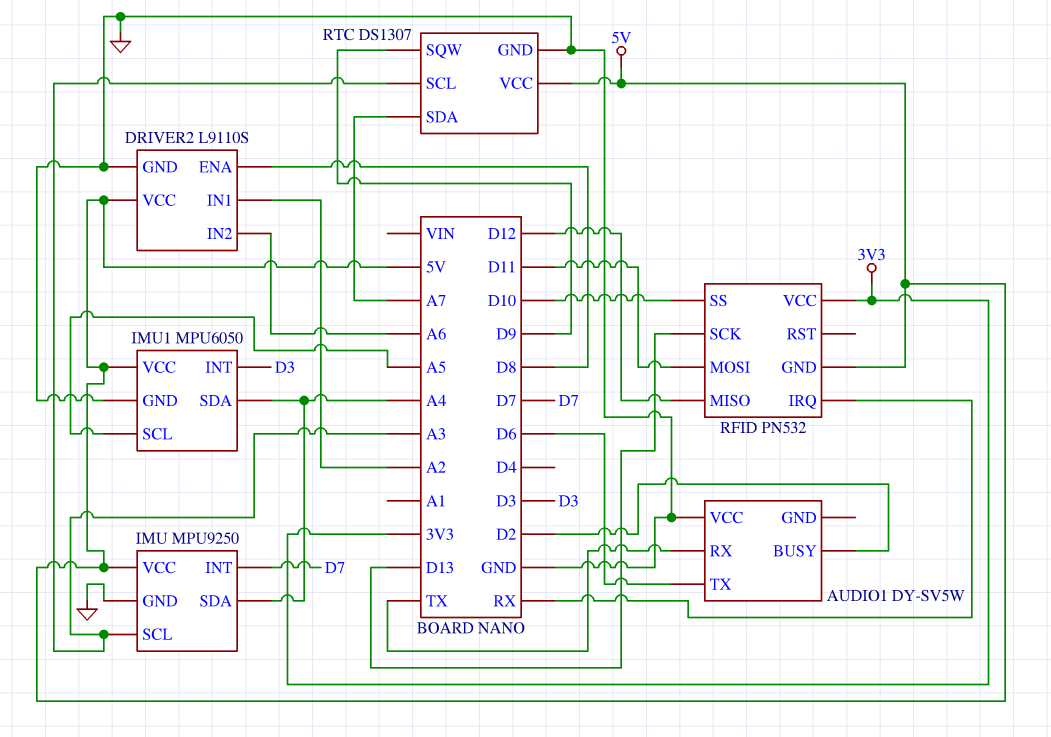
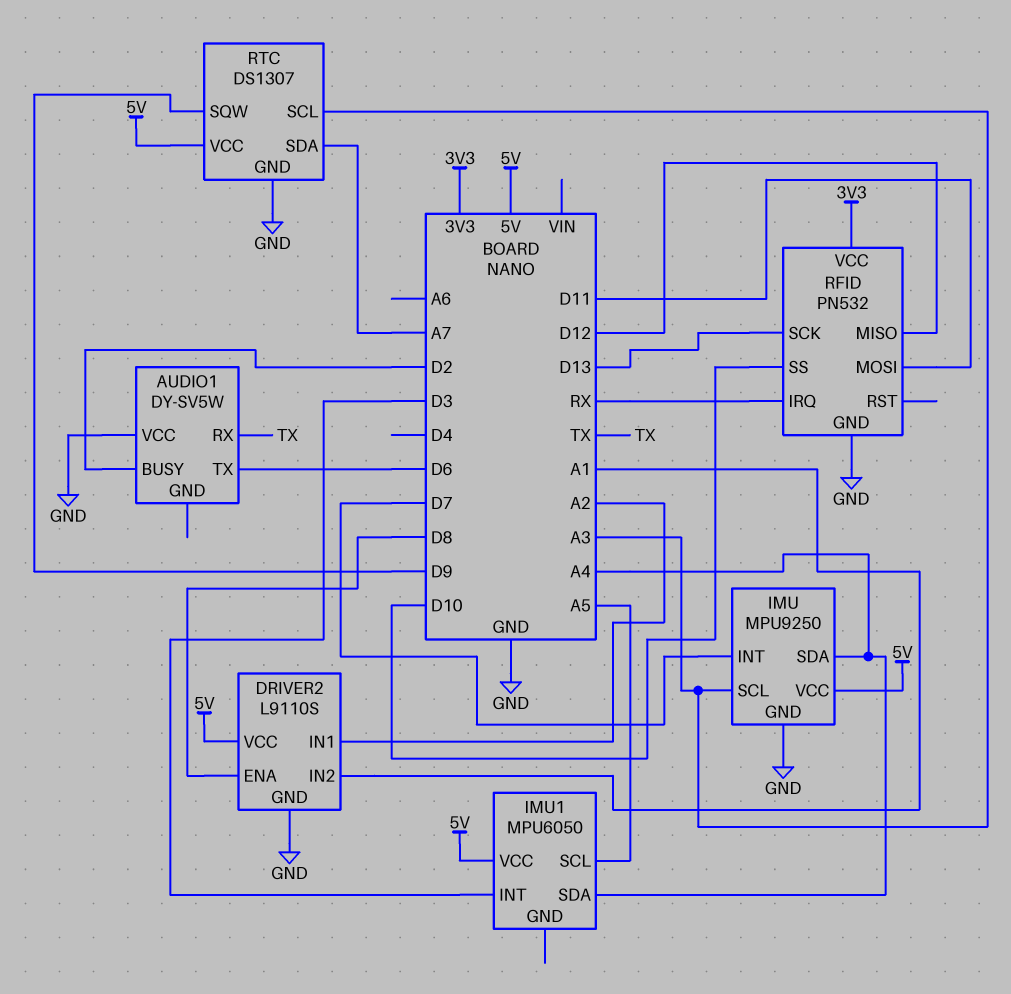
DRIVER2 pin IN2: A6 -> A1
IMU1 pin GND: GND -> none
RFID pin GND: 5V -> GND

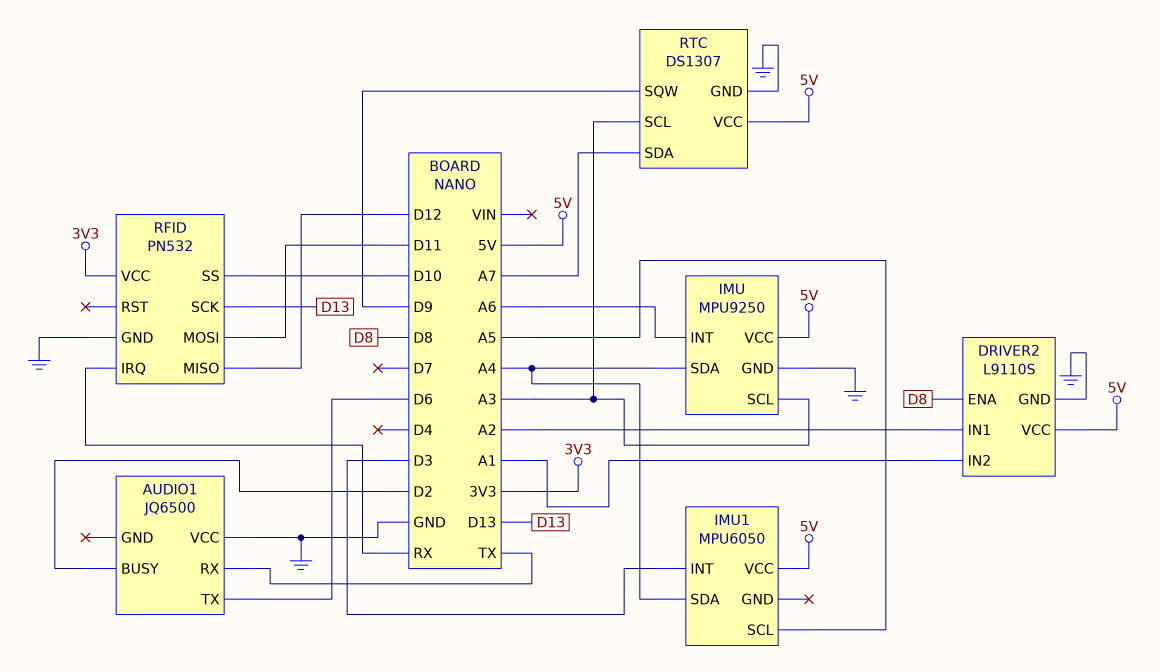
AUDIO1: DY-SV5W -> JQ6500
IMU pin INT: D7 -> A6

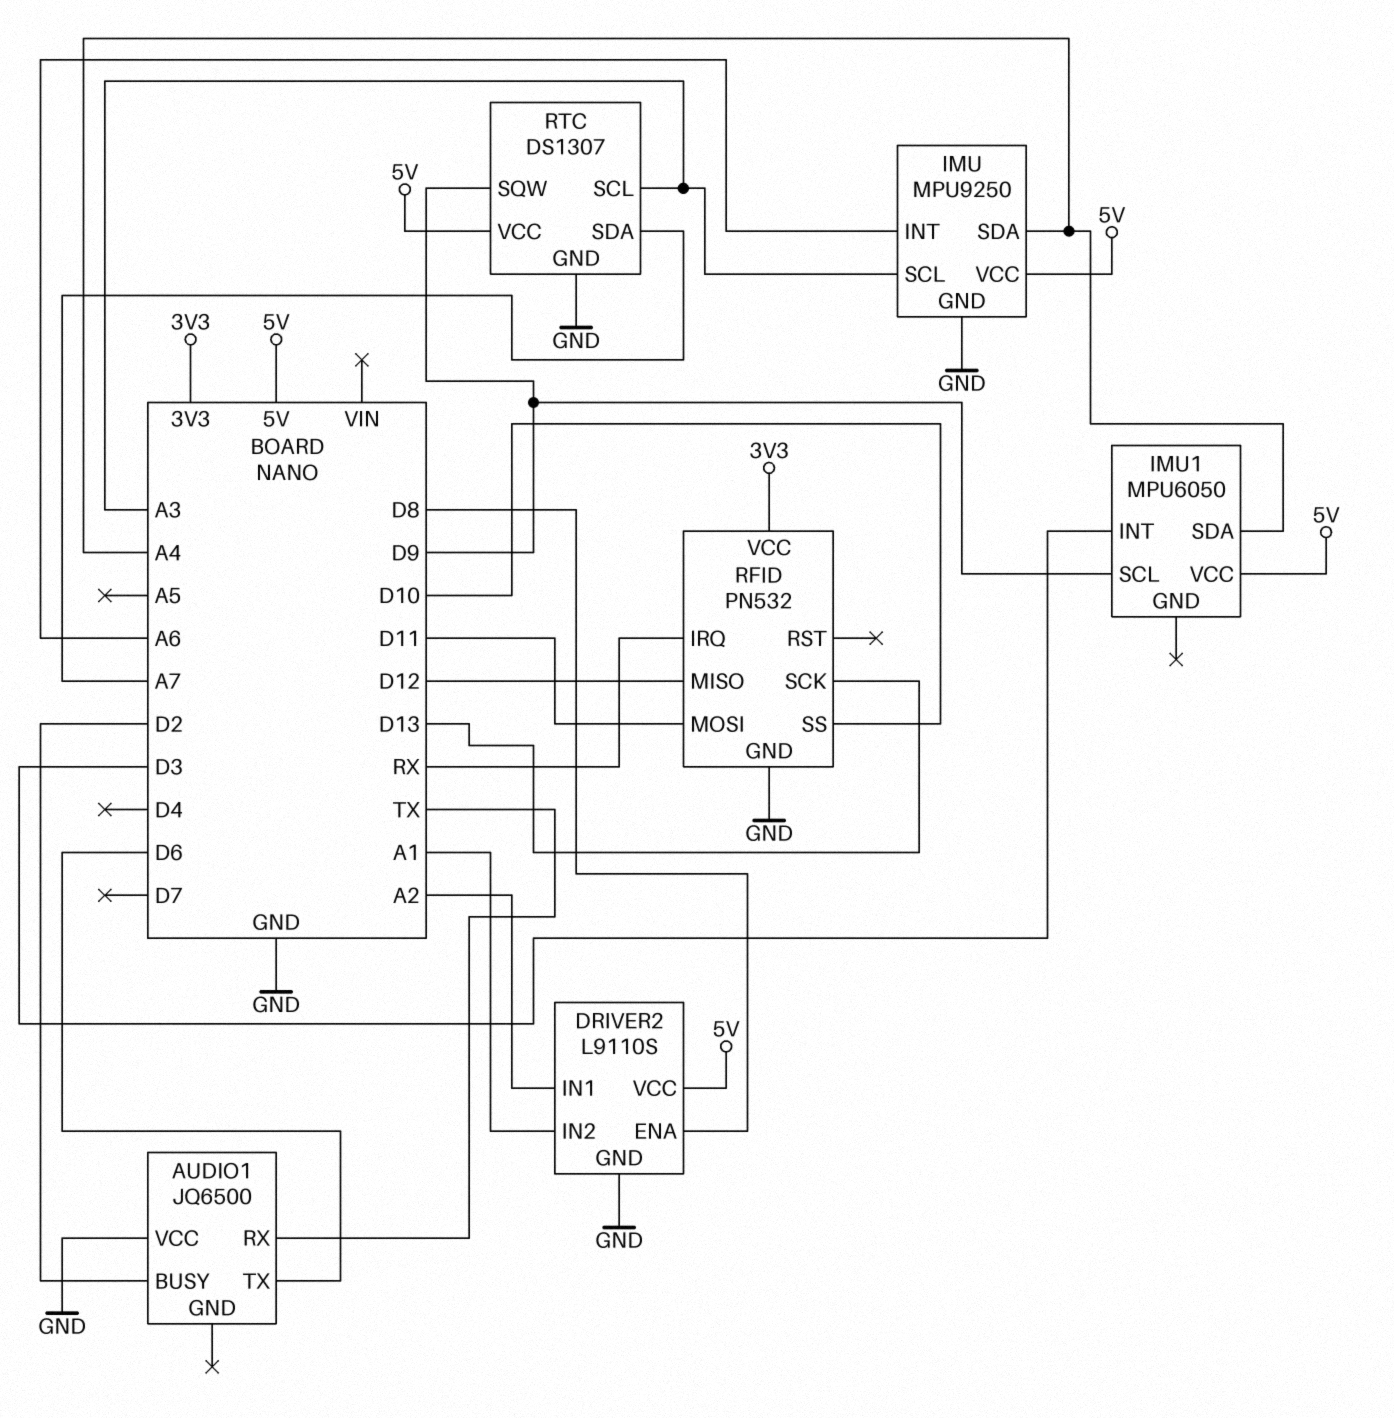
IMU1 pin SCL: A5 -> D9

